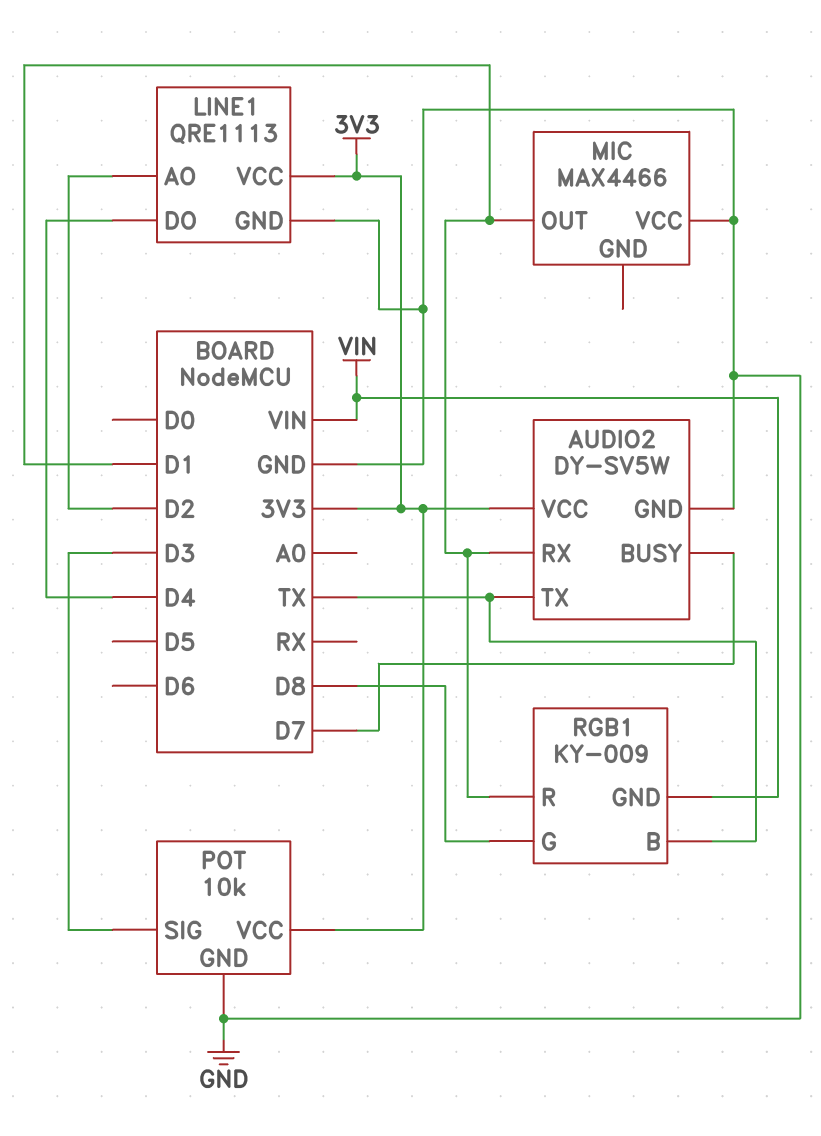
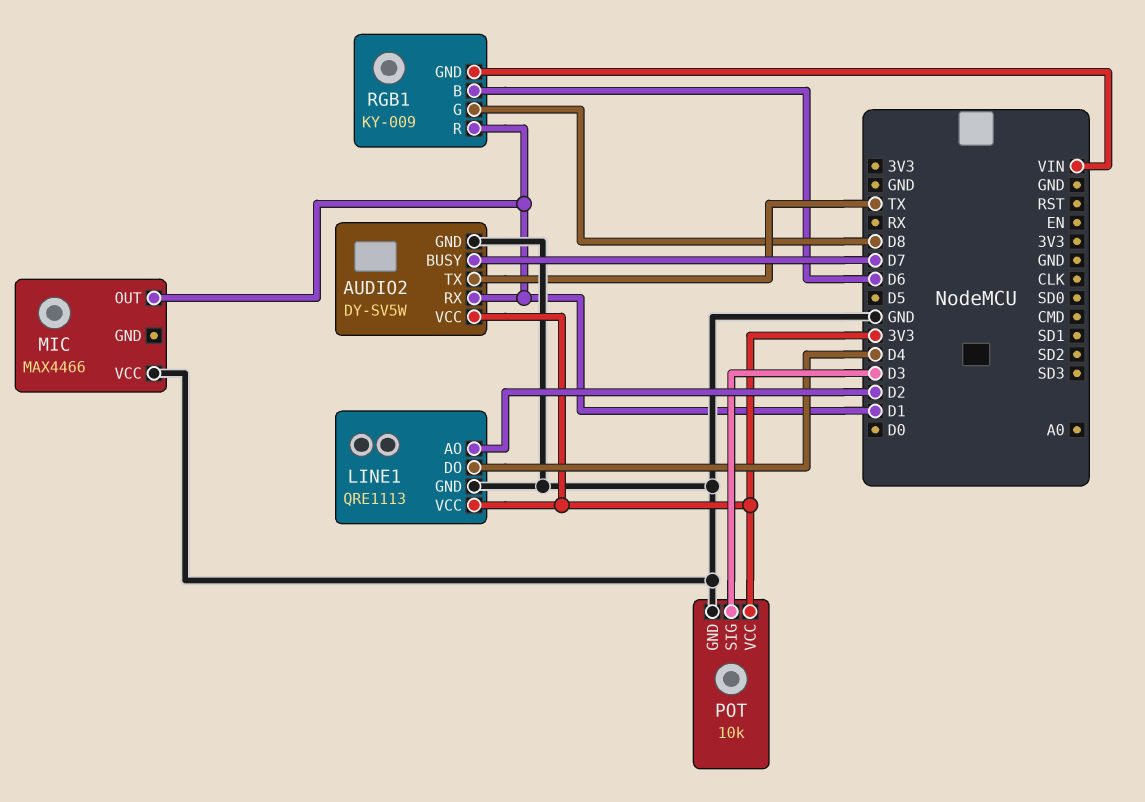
RGB1 pin B: TX -> D6

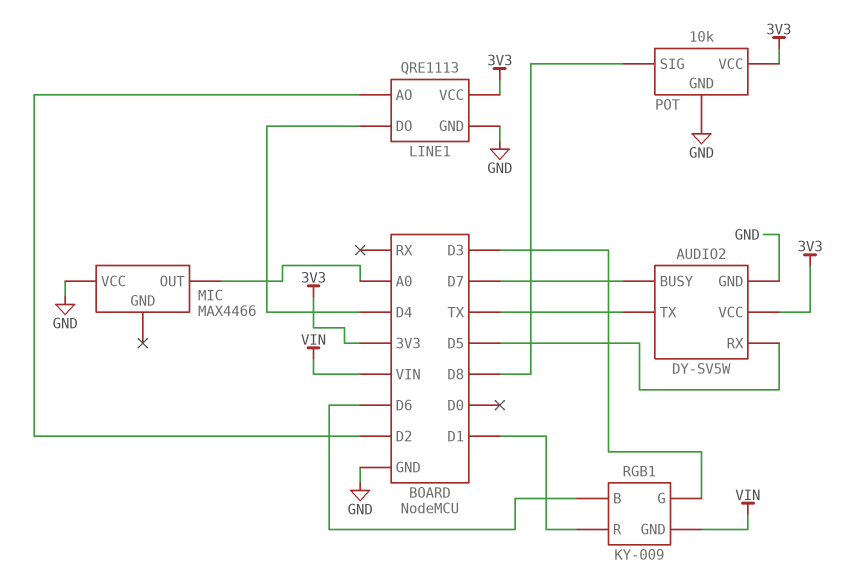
AUDIO2 pin RX: D1 -> D5
MIC pin OUT: D1 -> A0
POT pin SIG: D3 -> D8
RGB1 pin G: D8 -> D3

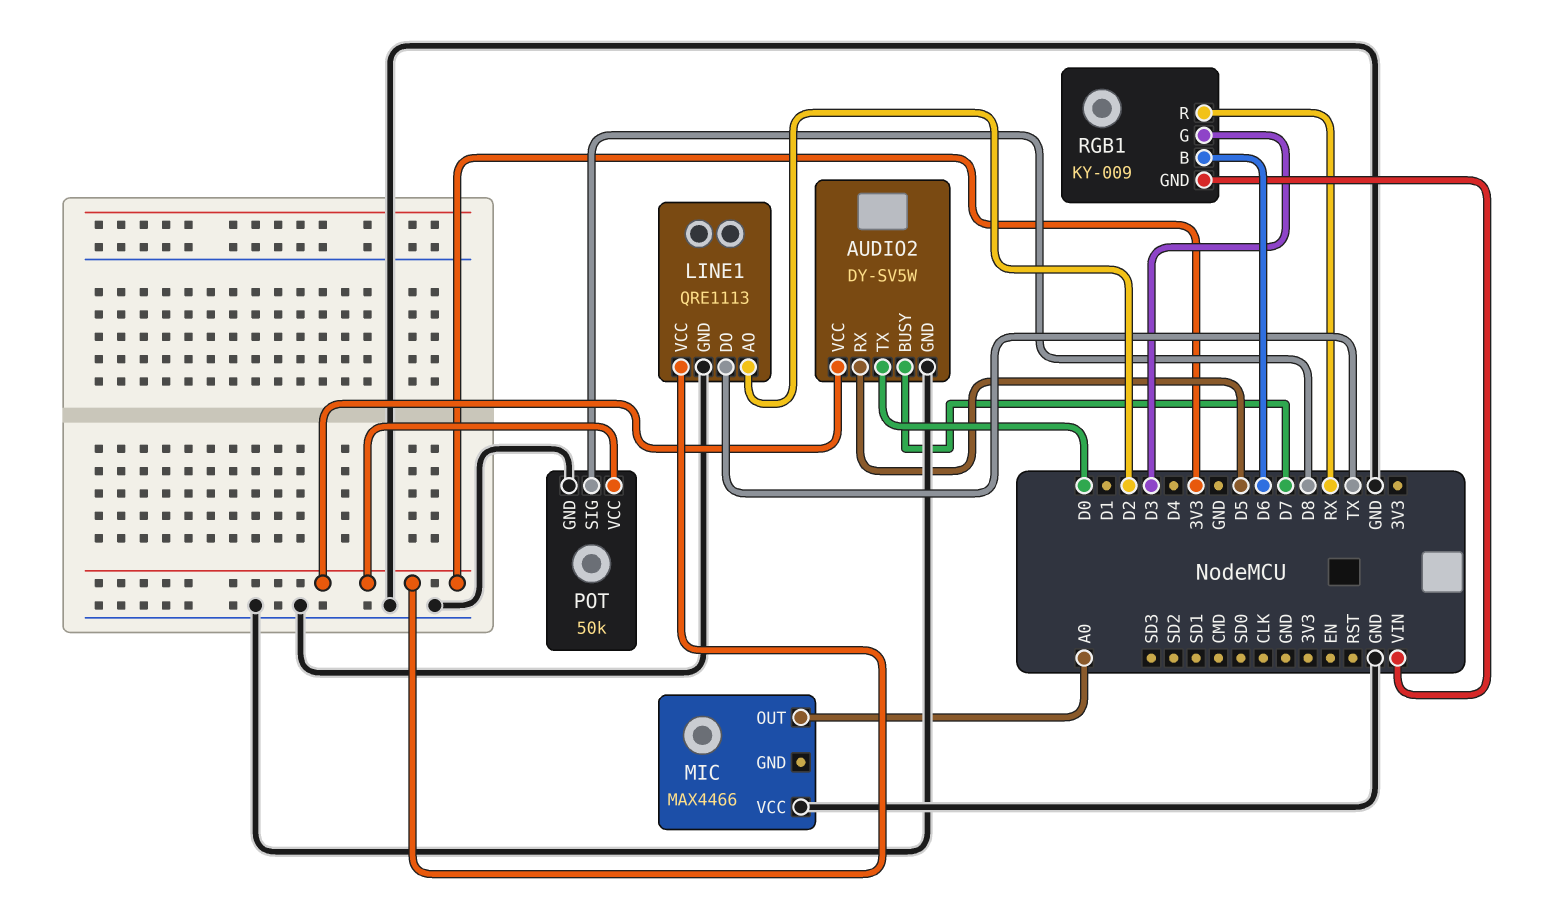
AUDIO2 pin TX: TX -> D0
LINE1 pin DO: D4 -> TX
POT: 10k -> 50k
RGB1 pin R: D1 -> RX

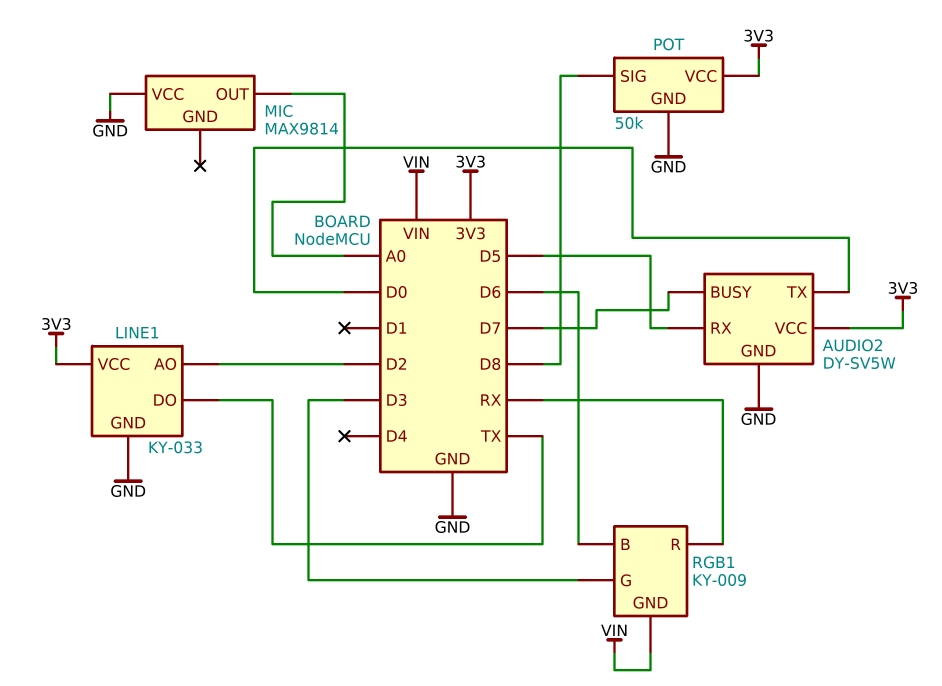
LINE1: QRE1113 -> KY-033
MIC: MAX4466 -> MAX9814

